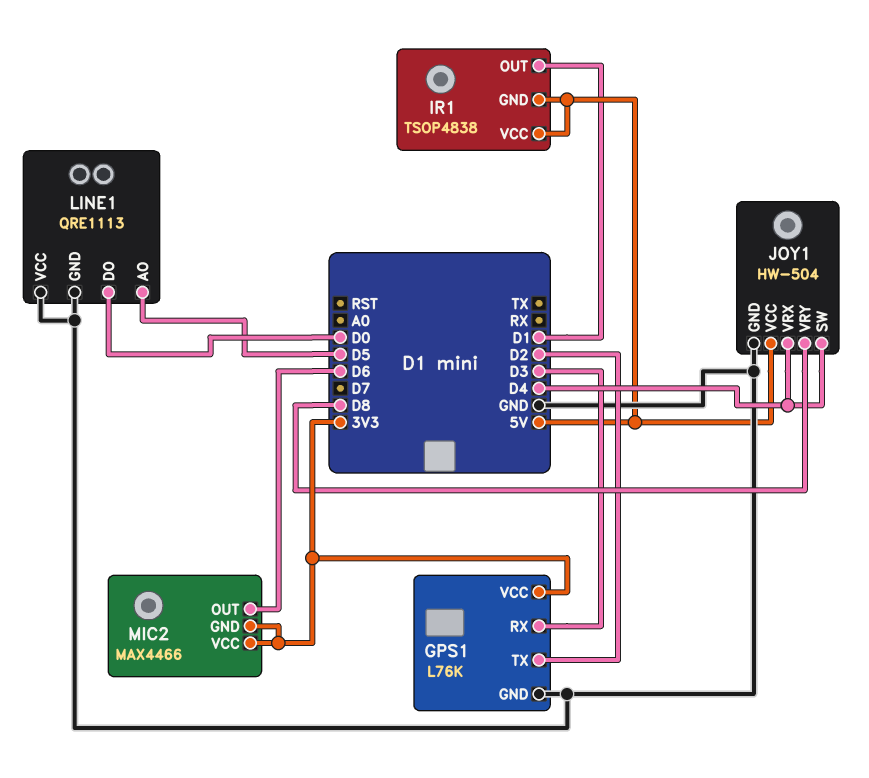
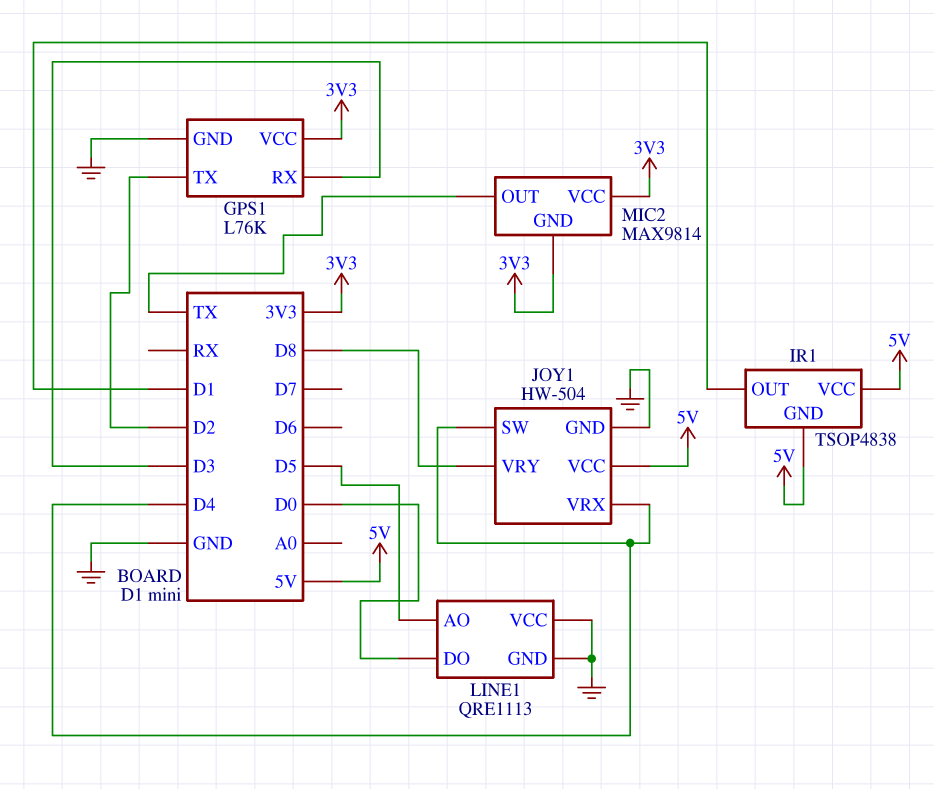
MIC2: MAX4466 -> MAX9814
MIC2 pin OUT: D6 -> TX

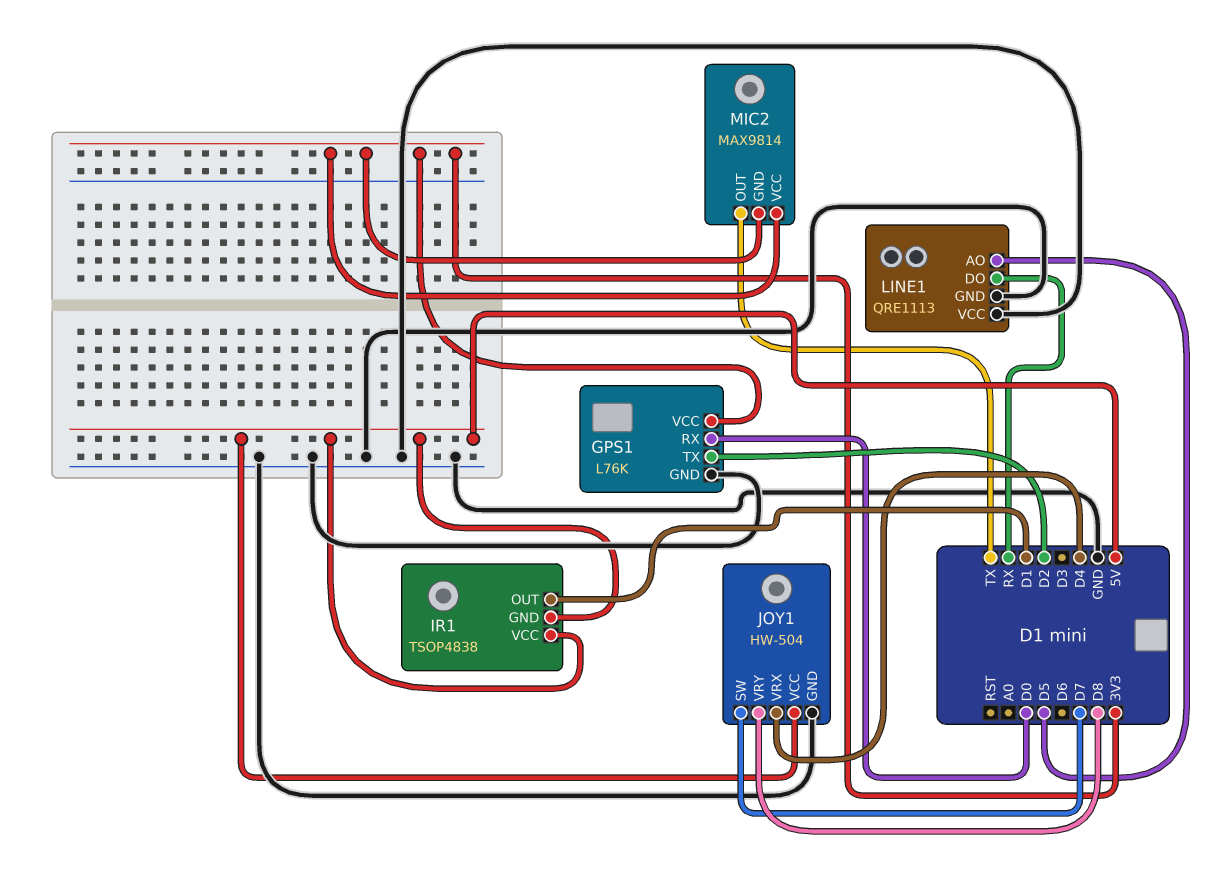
GPS1 pin RX: D3 -> D0
JOY1 pin SW: D4 -> D7
LINE1 pin DO: D0 -> RX

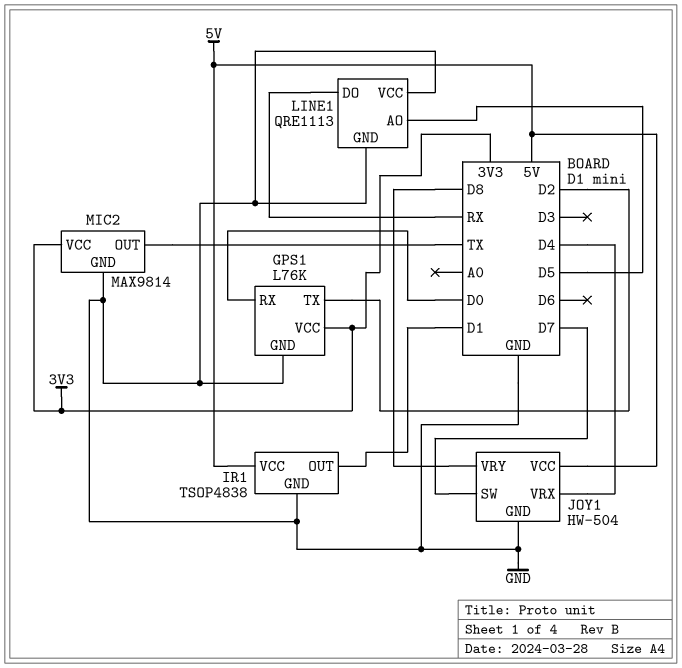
IR1 pin GND: 5V -> GND
MIC2 pin GND: 3V3 -> GND

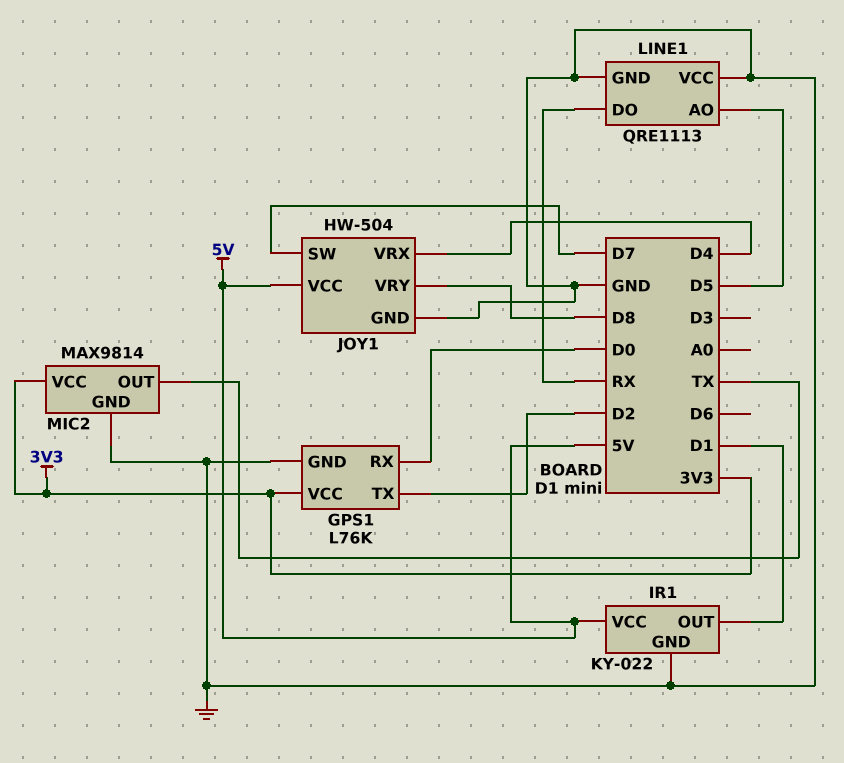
IR1: TSOP4838 -> KY-022

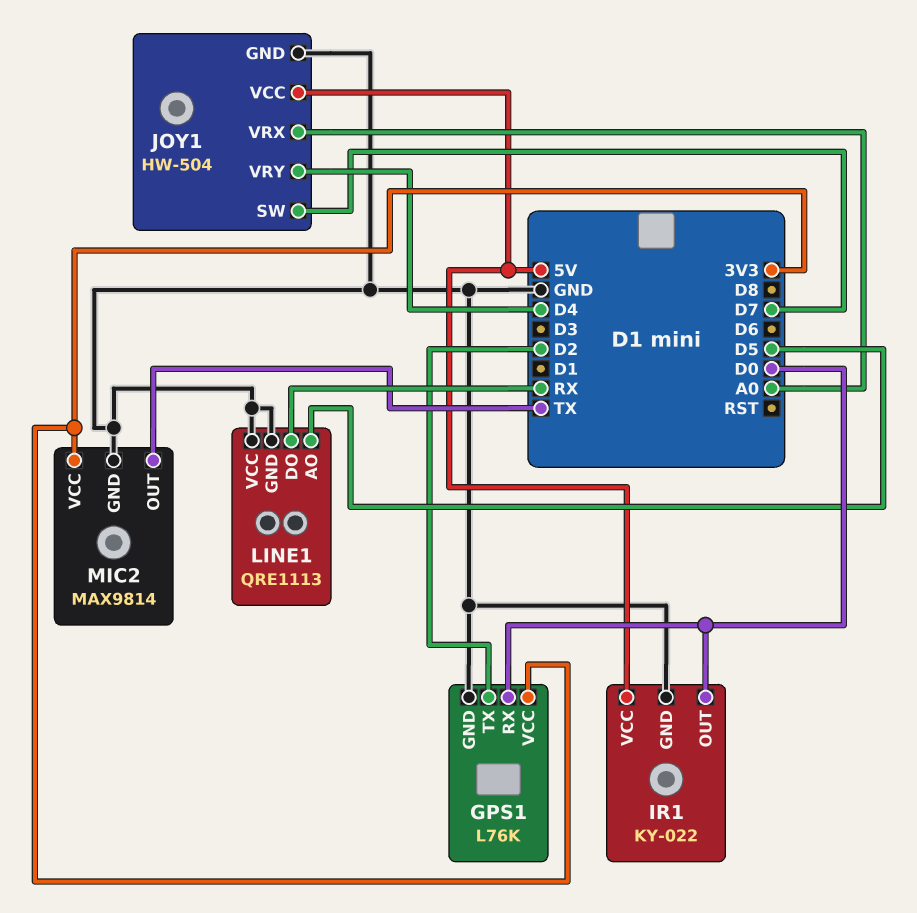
IR1 pin OUT: D1 -> D0
JOY1 pin VRX: D4 -> A0
JOY1 pin VRY: D8 -> D4

